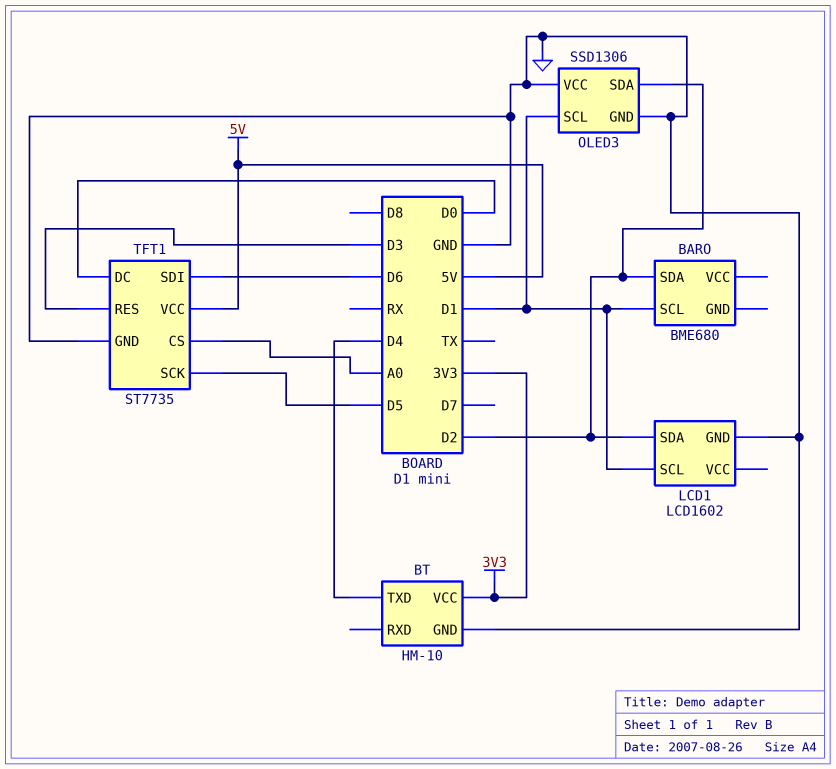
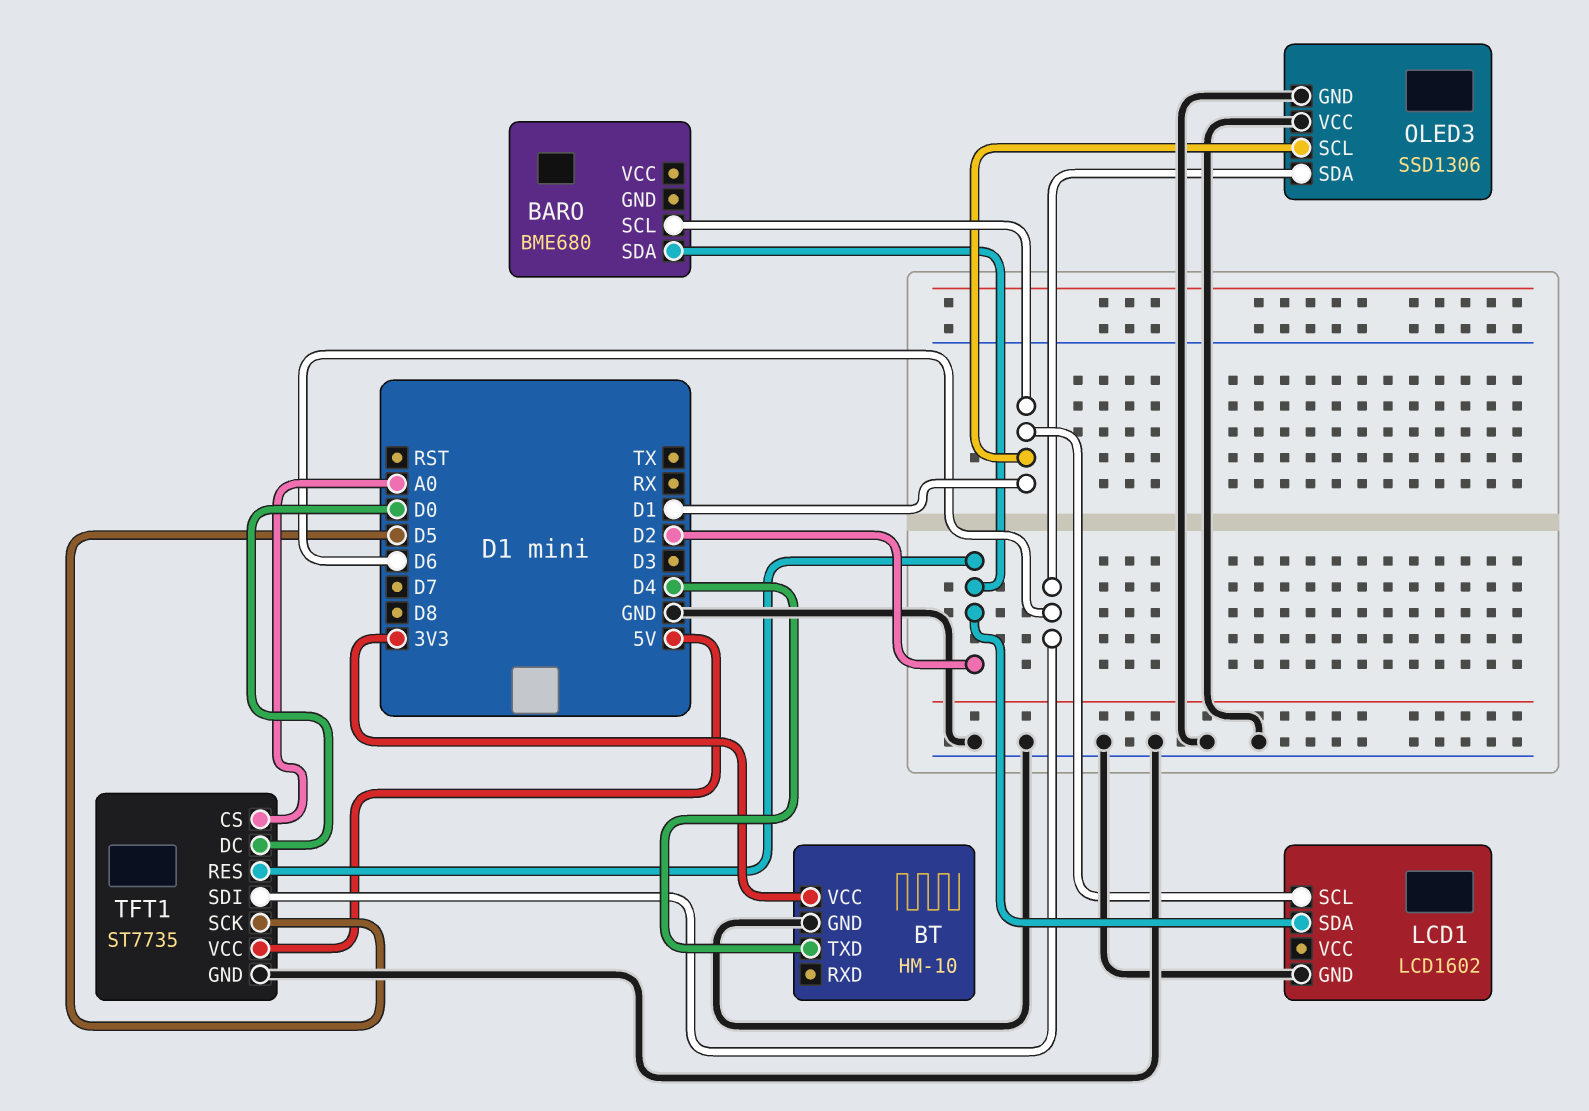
OLED3 pin SDA: D2 -> D6
TFT1 pin RES: D3 -> D2

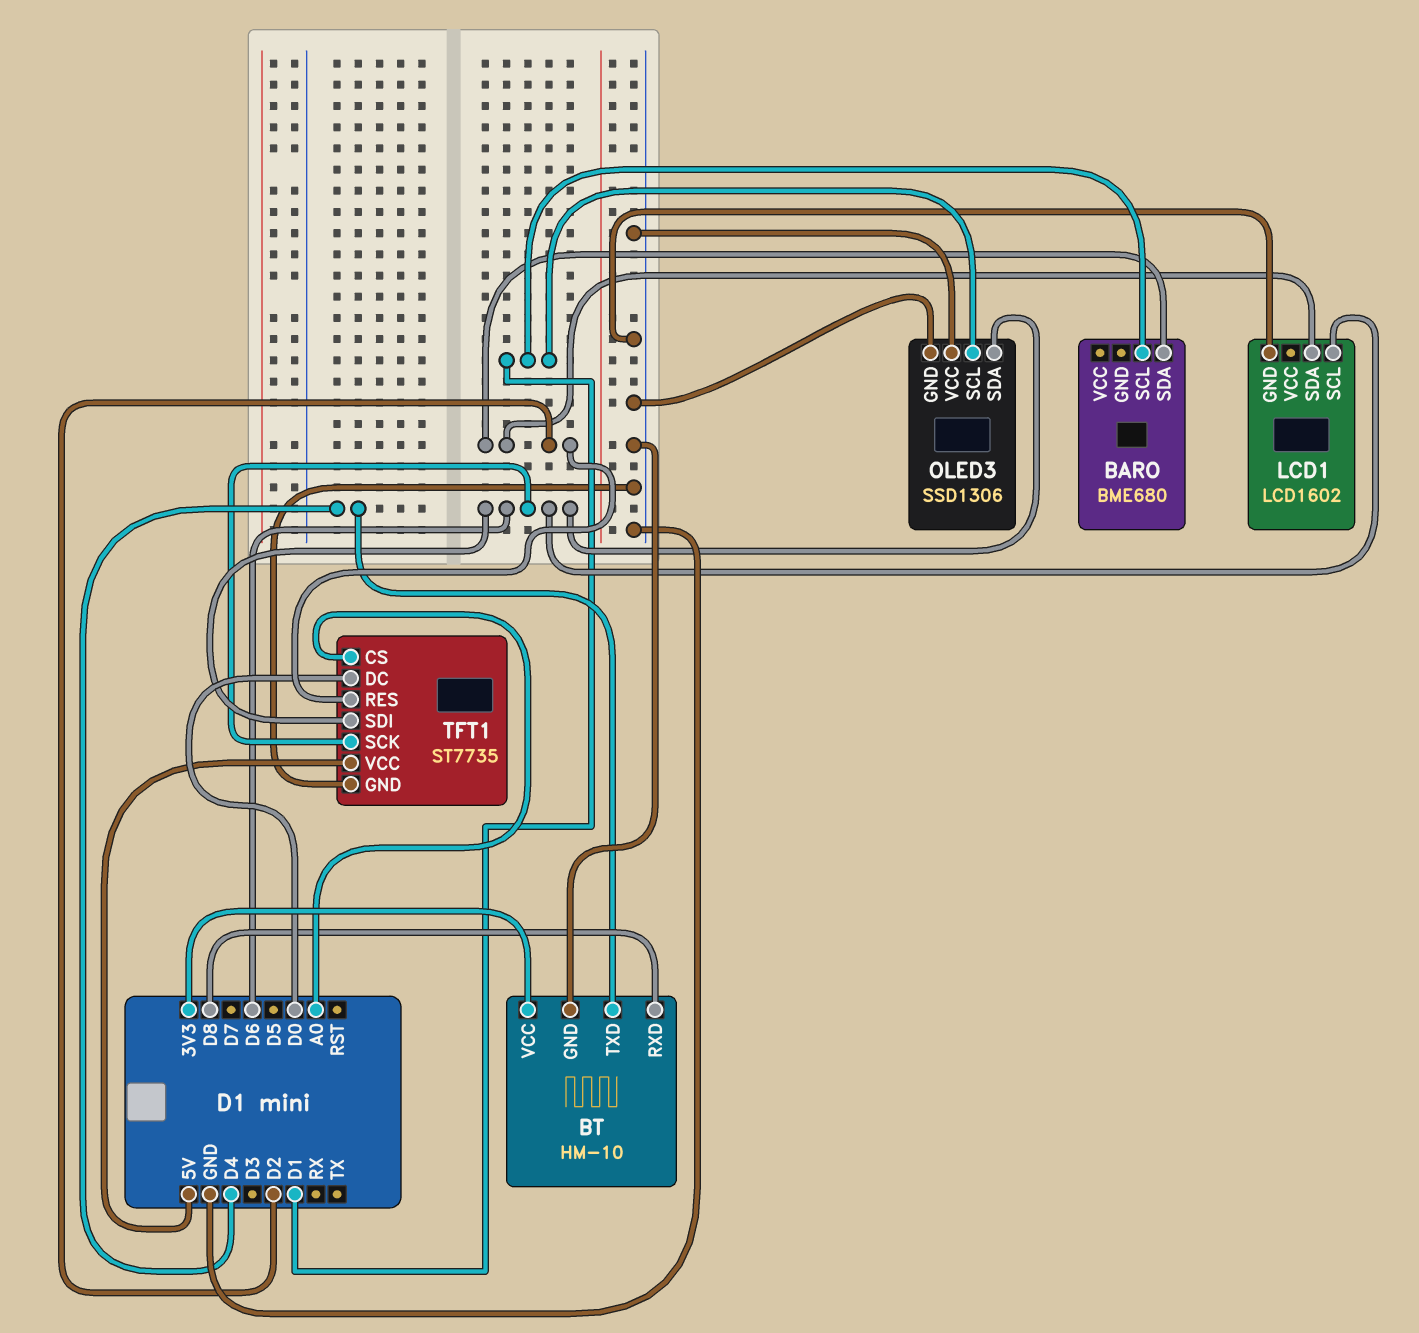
BT pin RXD: none -> D8
LCD1 pin SCL: D1 -> D6
TFT1 pin SCK: D5 -> D6

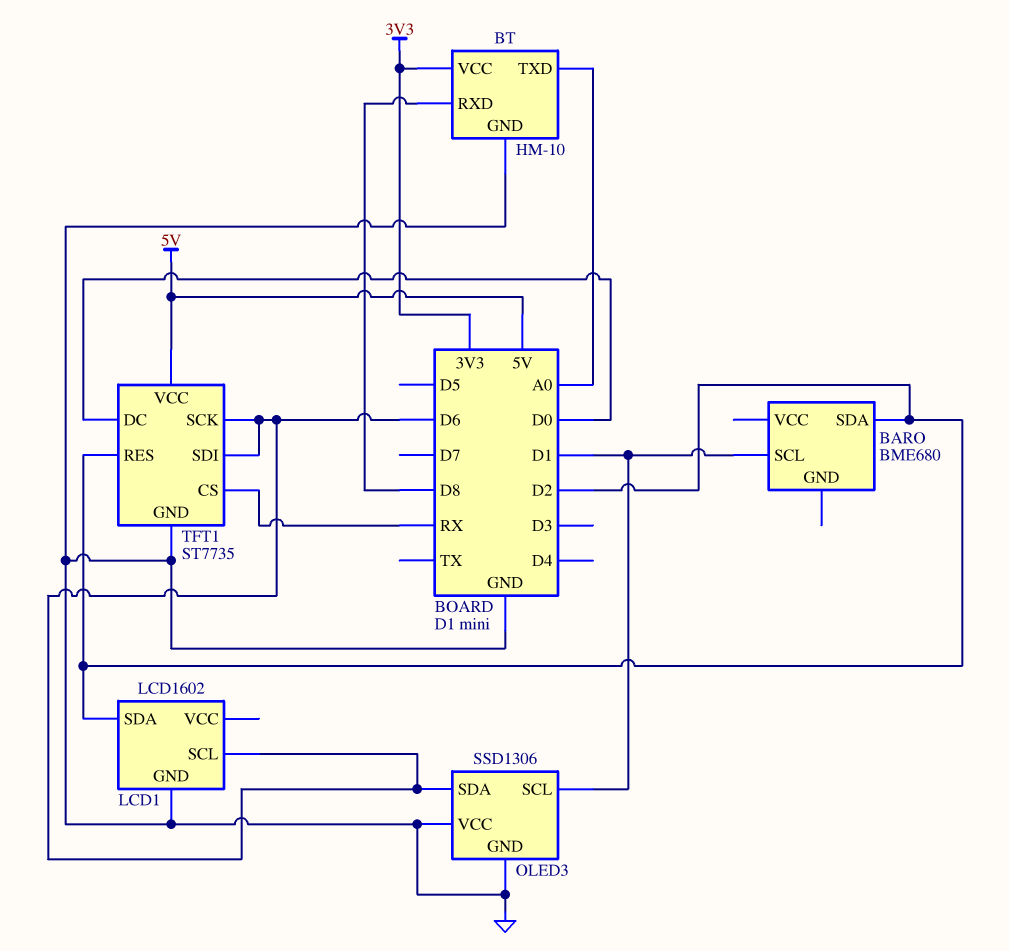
BT pin TXD: D4 -> A0
TFT1 pin CS: A0 -> RX

